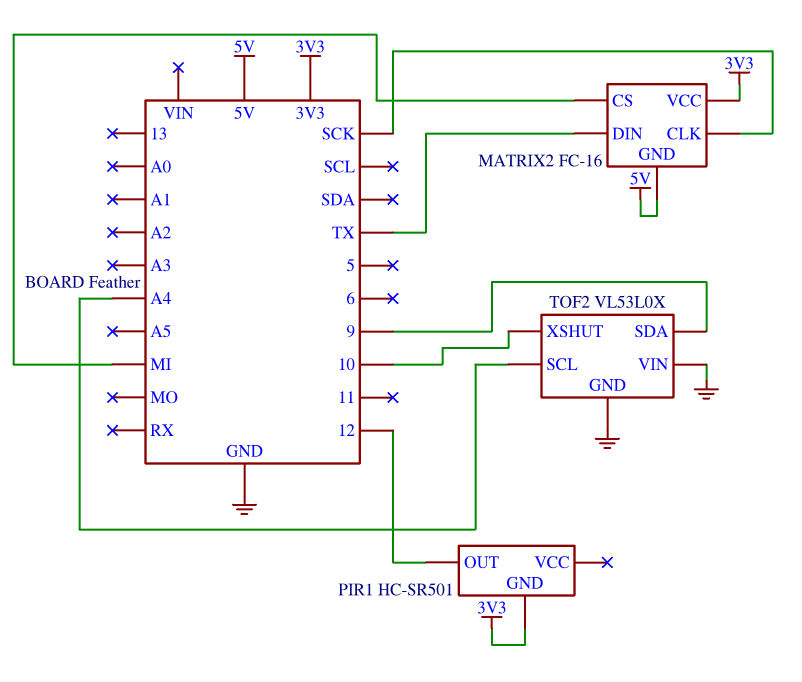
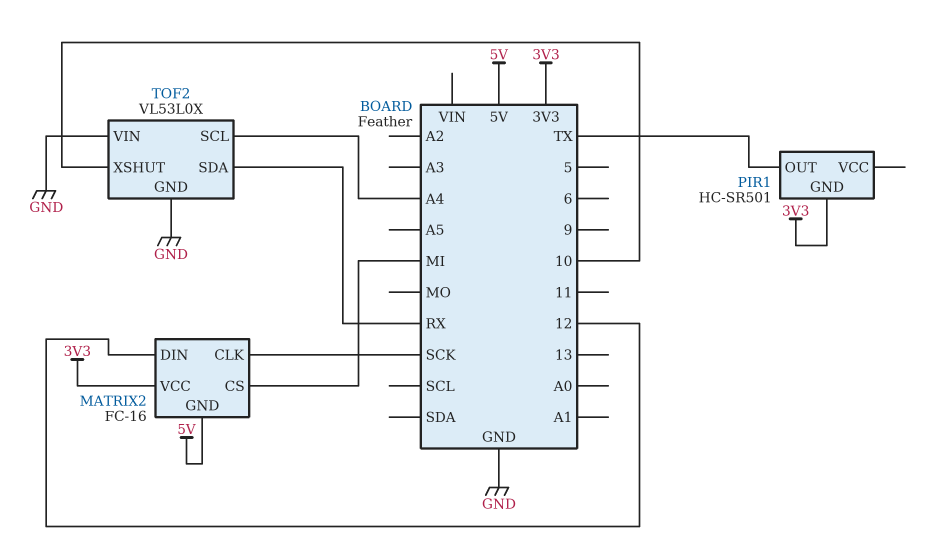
MATRIX2 pin DIN: TX -> 12
PIR1 pin OUT: 12 -> TX
TOF2 pin SDA: 9 -> RX

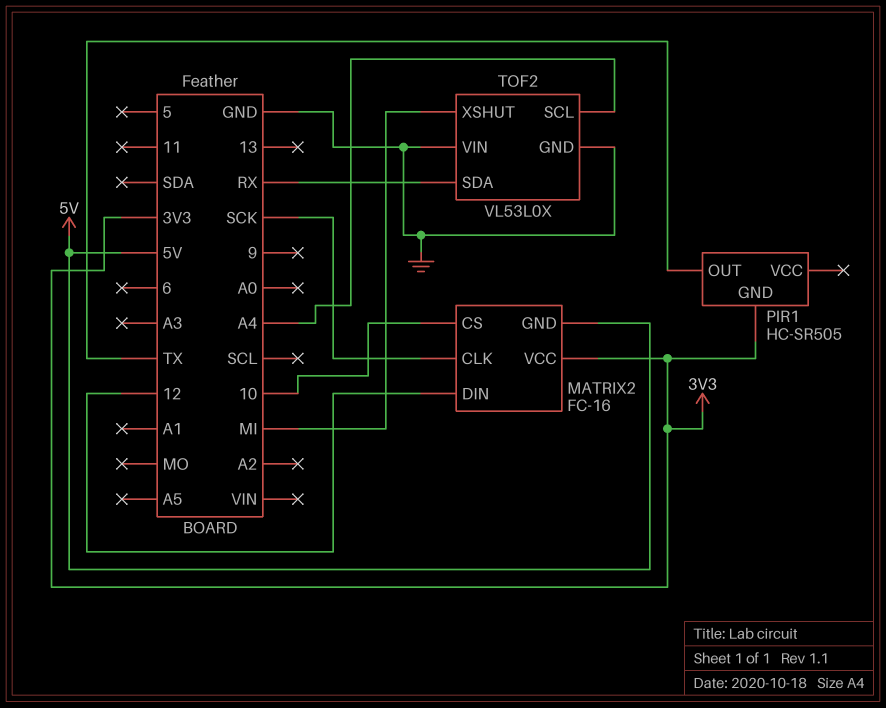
MATRIX2 pin CS: MI -> 10
PIR1: HC-SR501 -> HC-SR505
TOF2 pin XSHUT: 10 -> MI

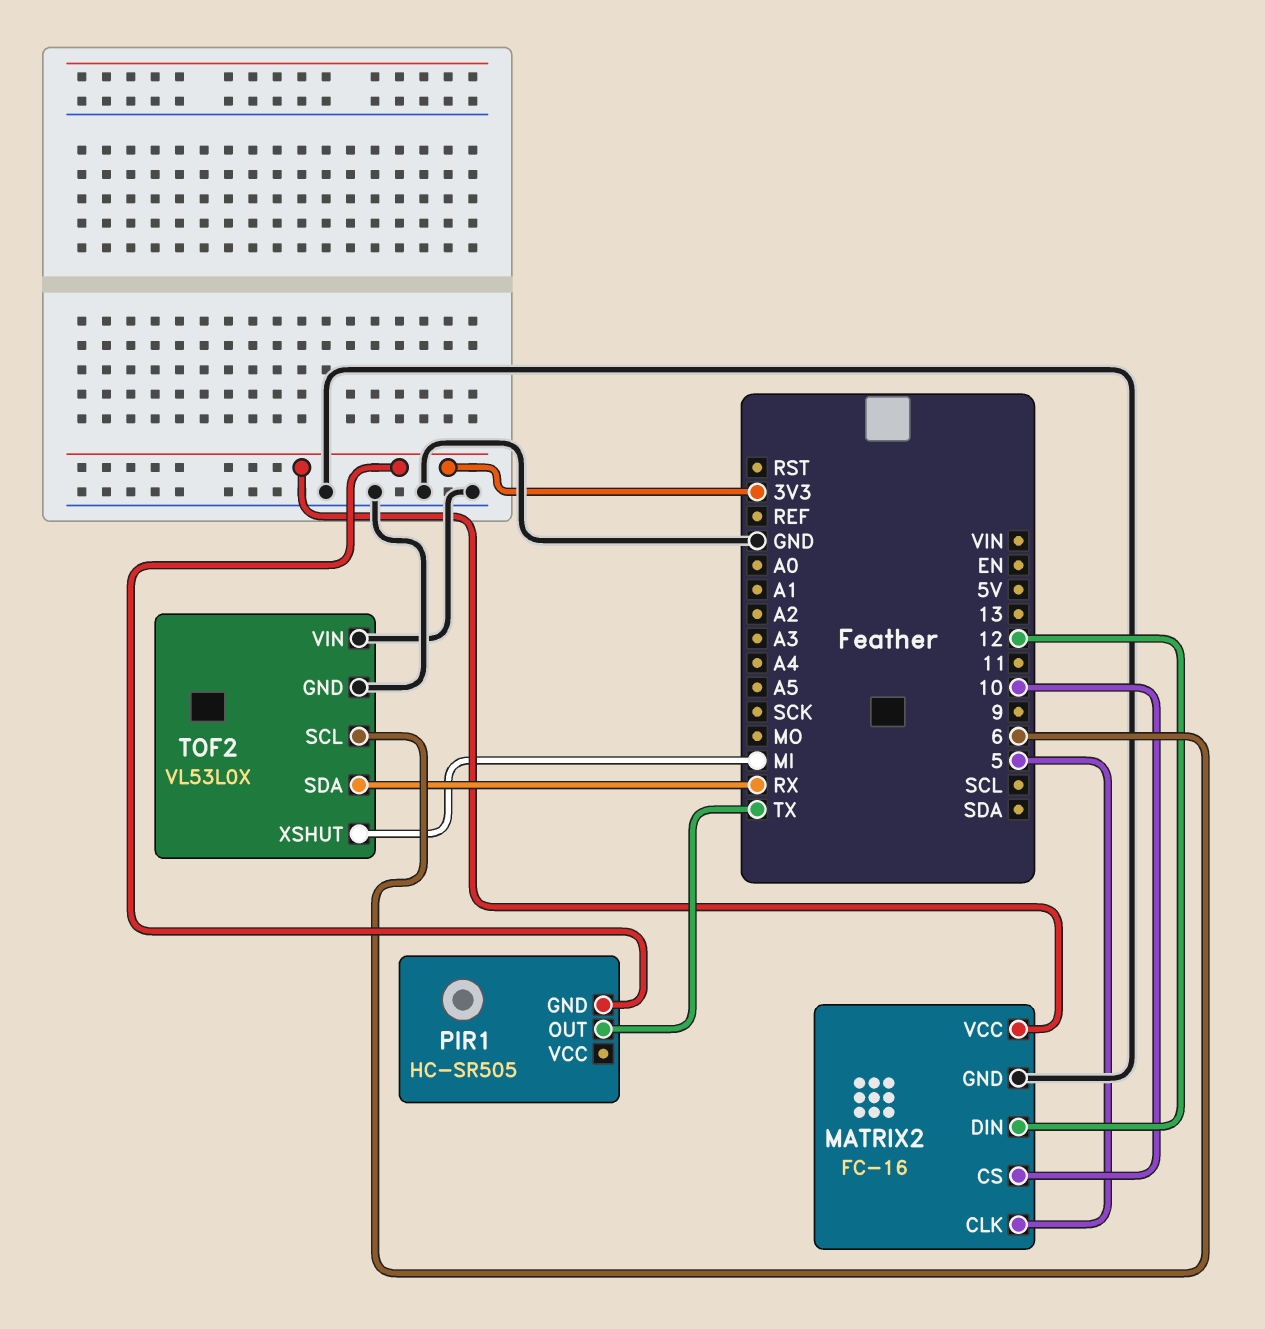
MATRIX2 pin CLK: SCK -> 5
MATRIX2 pin GND: 5V -> GND
TOF2 pin SCL: A4 -> 6

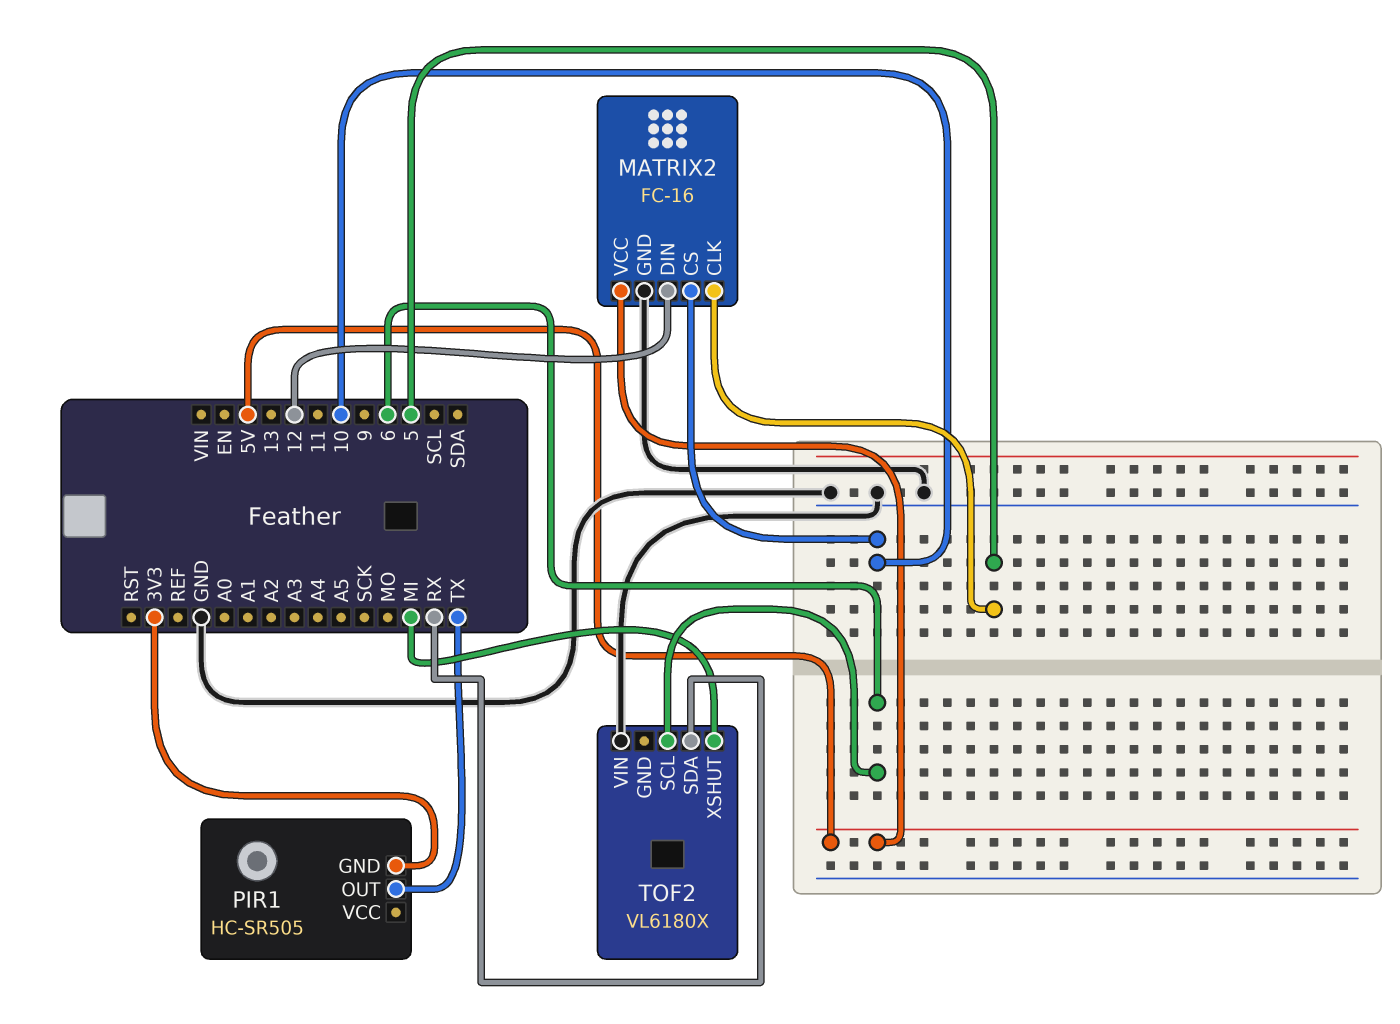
MATRIX2 pin VCC: 3V3 -> 5V
TOF2: VL53L0X -> VL6180X
TOF2 pin GND: GND -> none

